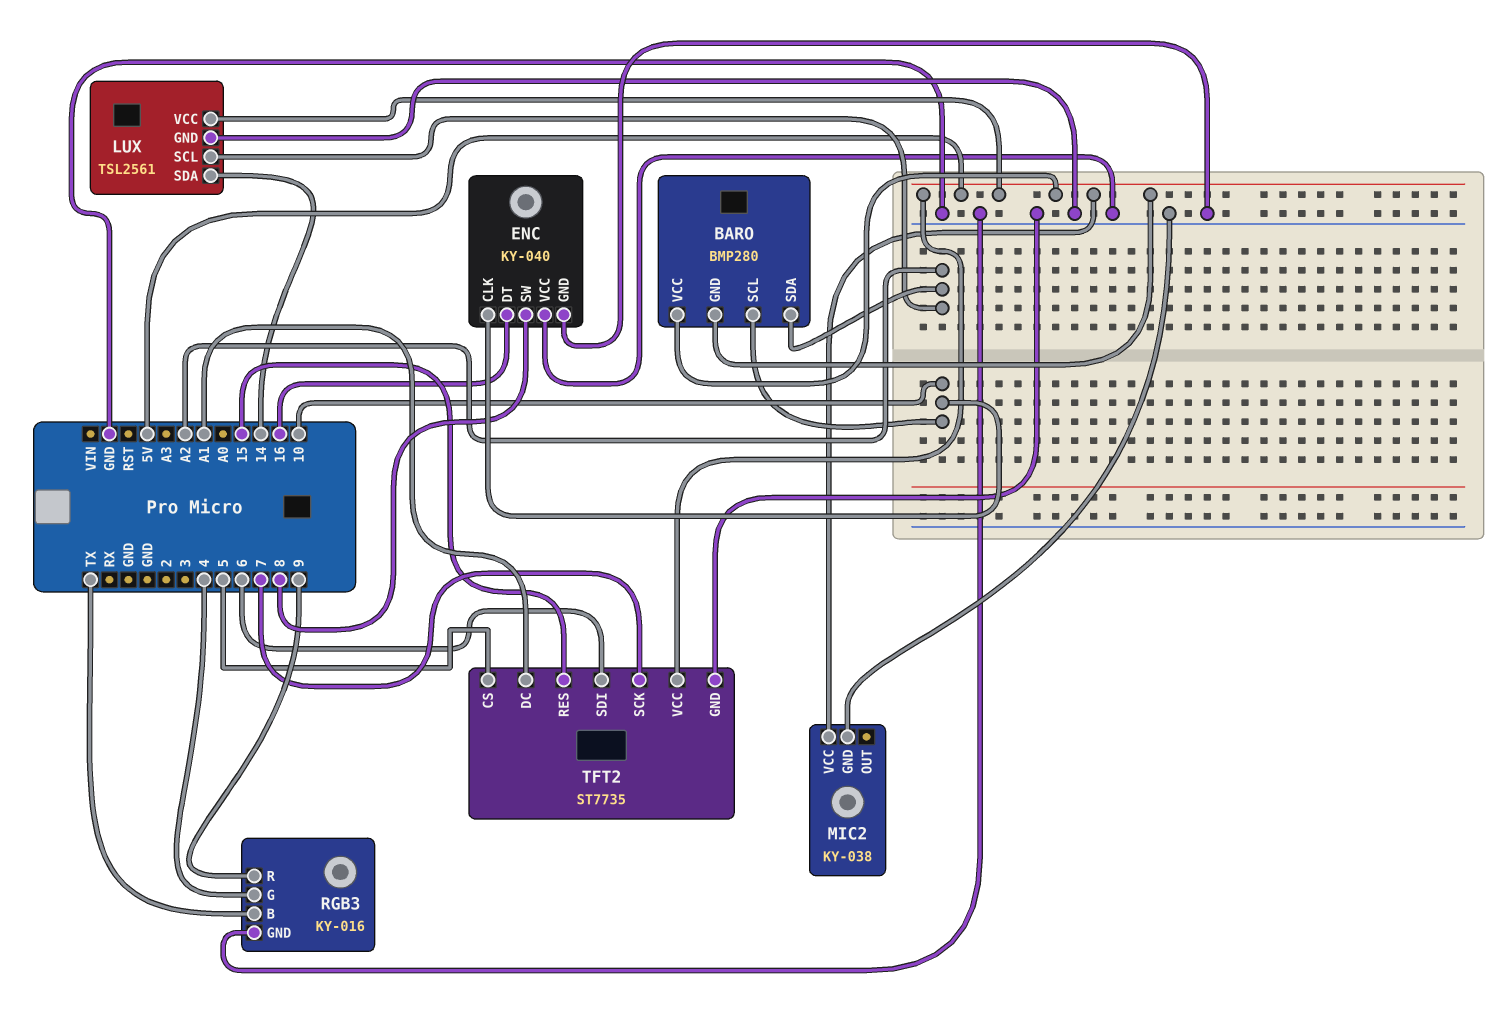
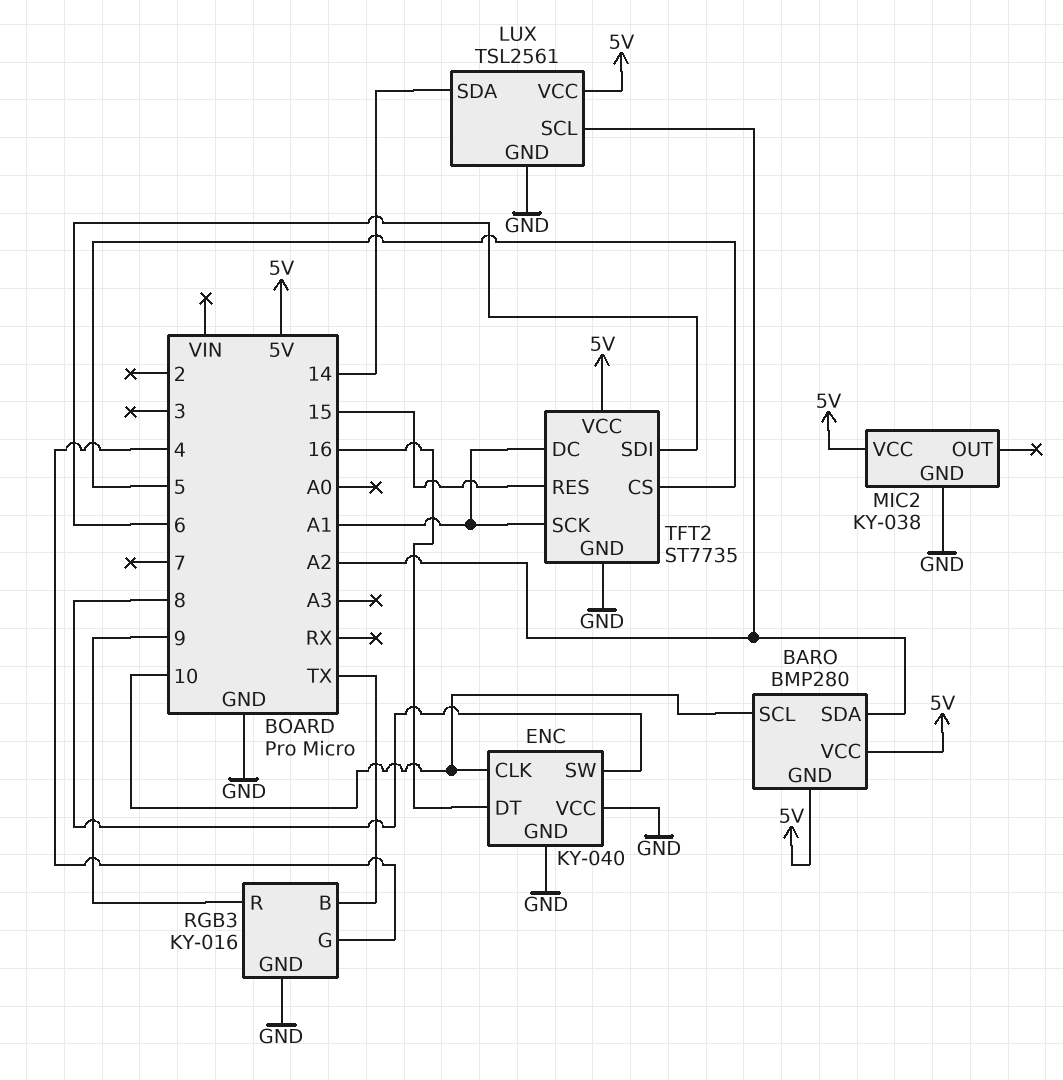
TFT2 pin SCK: 7 -> A1

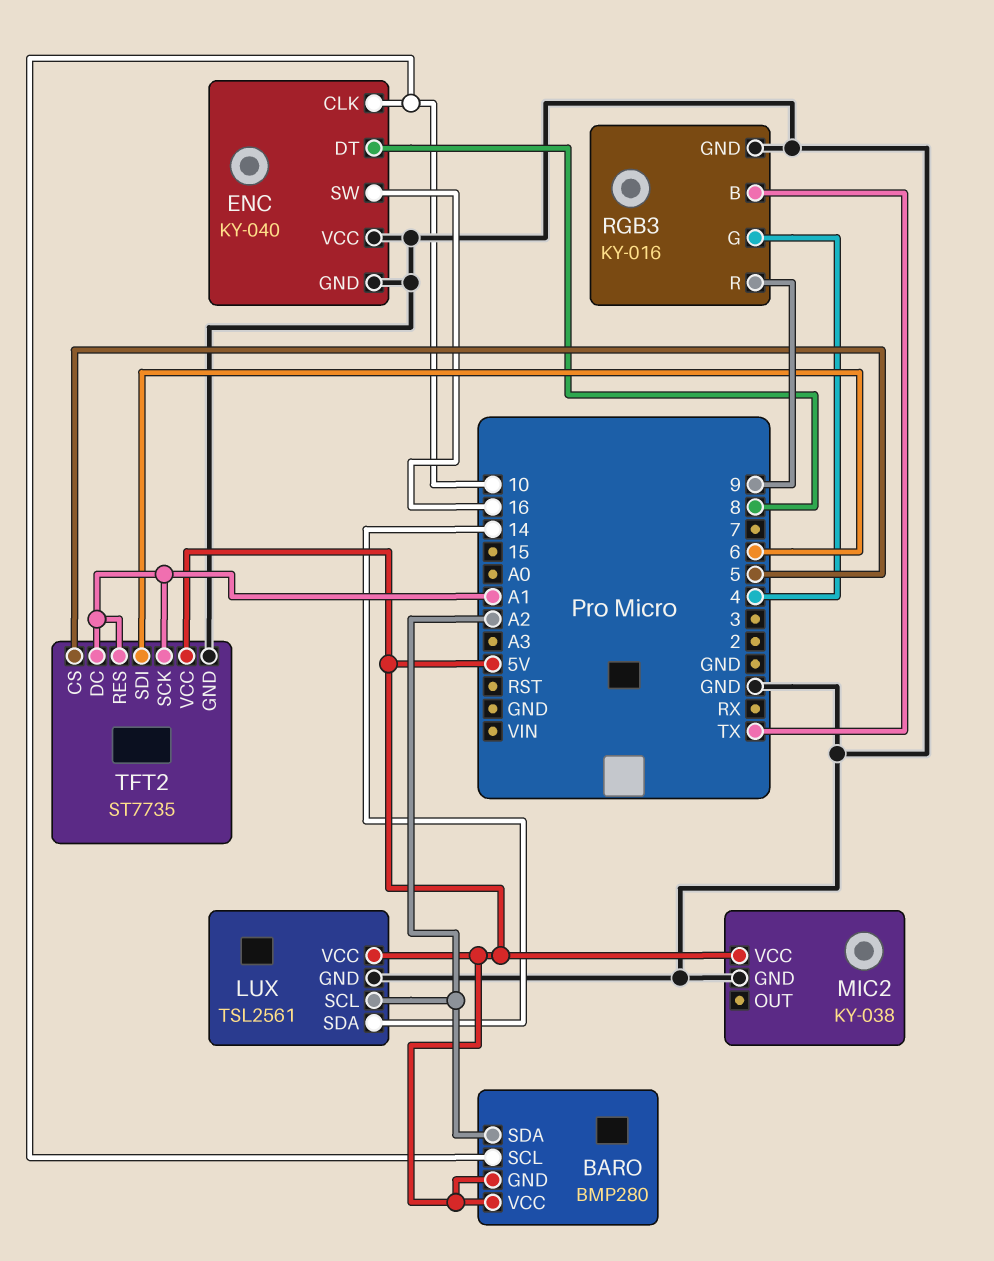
ENC pin DT: 16 -> 8
ENC pin SW: 8 -> 16
TFT2 pin RES: 15 -> A1

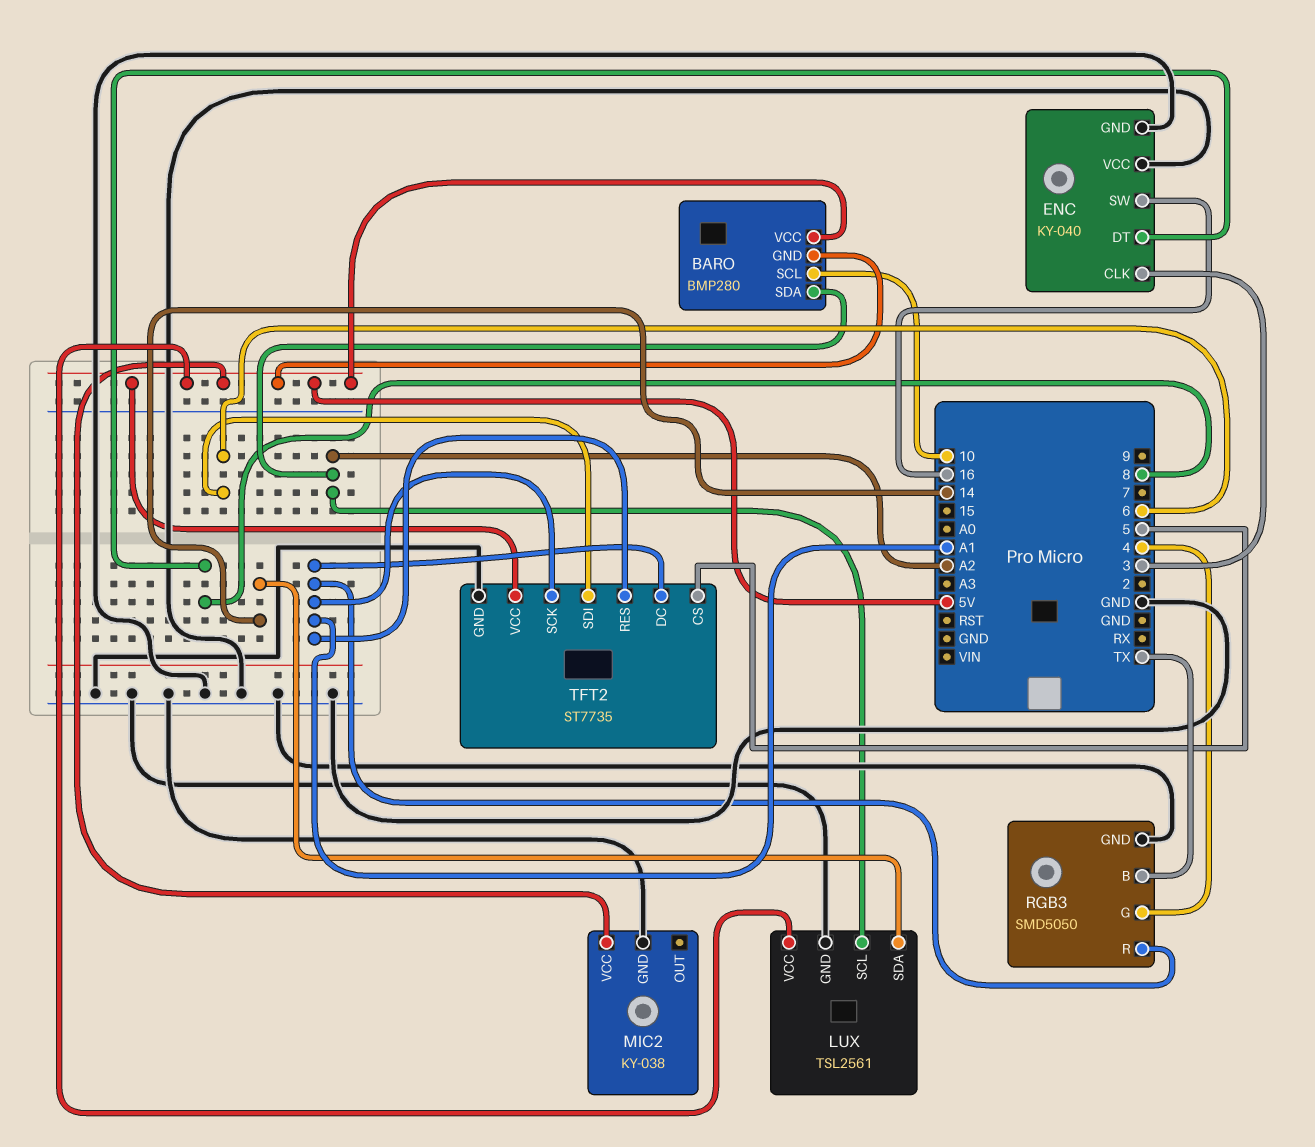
ENC pin CLK: 10 -> 3
RGB3: KY-016 -> SMD5050
RGB3 pin R: 9 -> A1

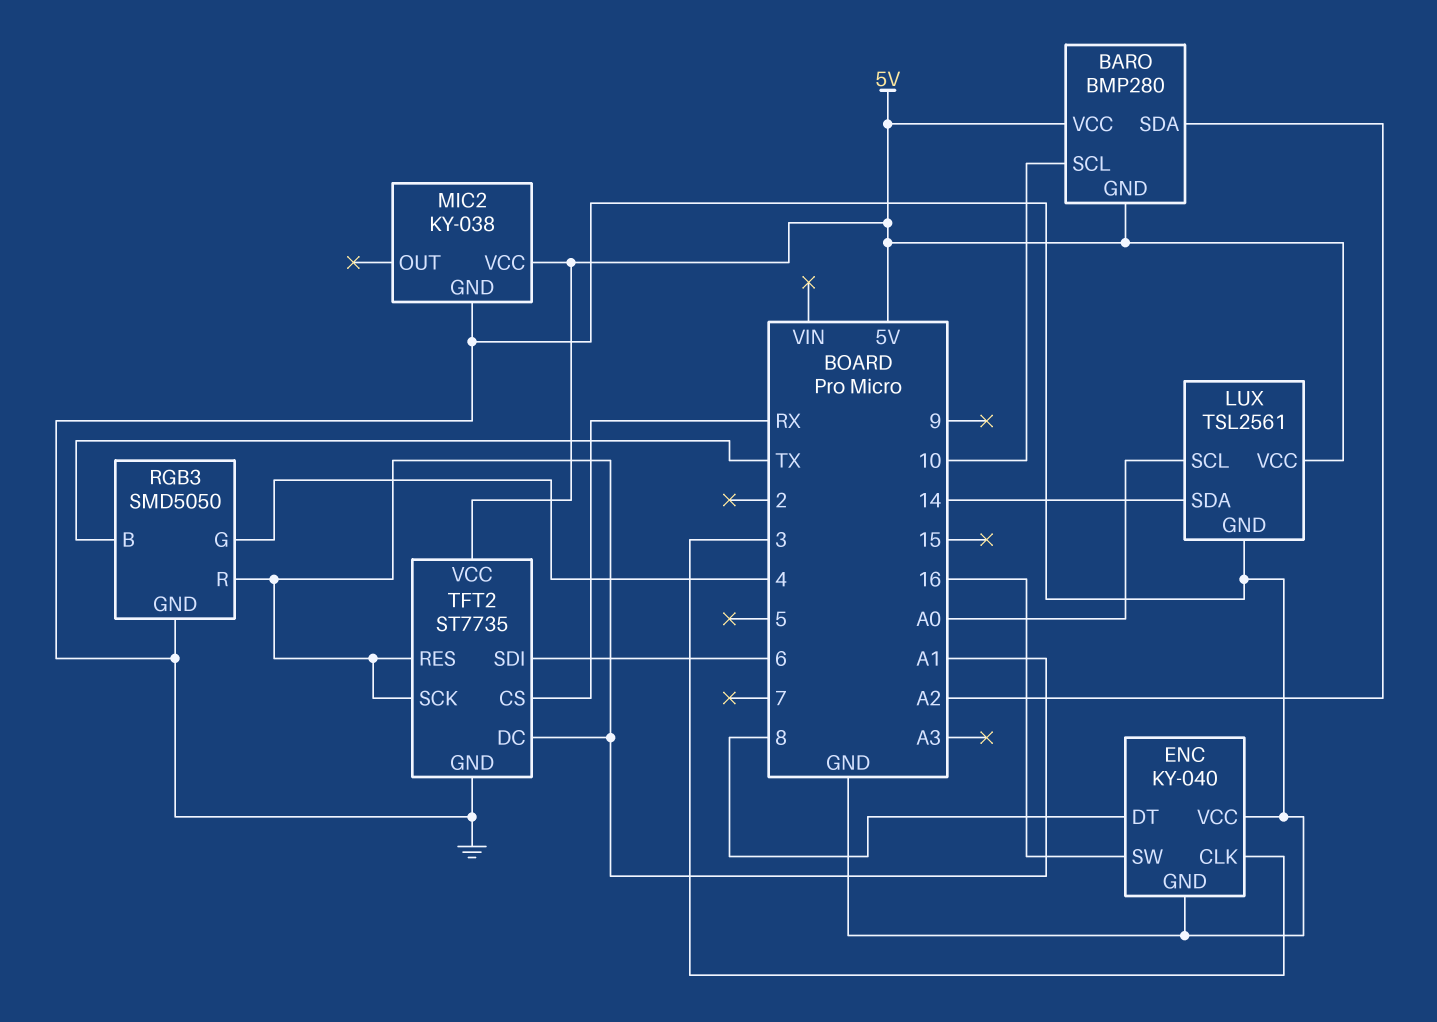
LUX pin SCL: A2 -> A0
TFT2 pin CS: 5 -> RX

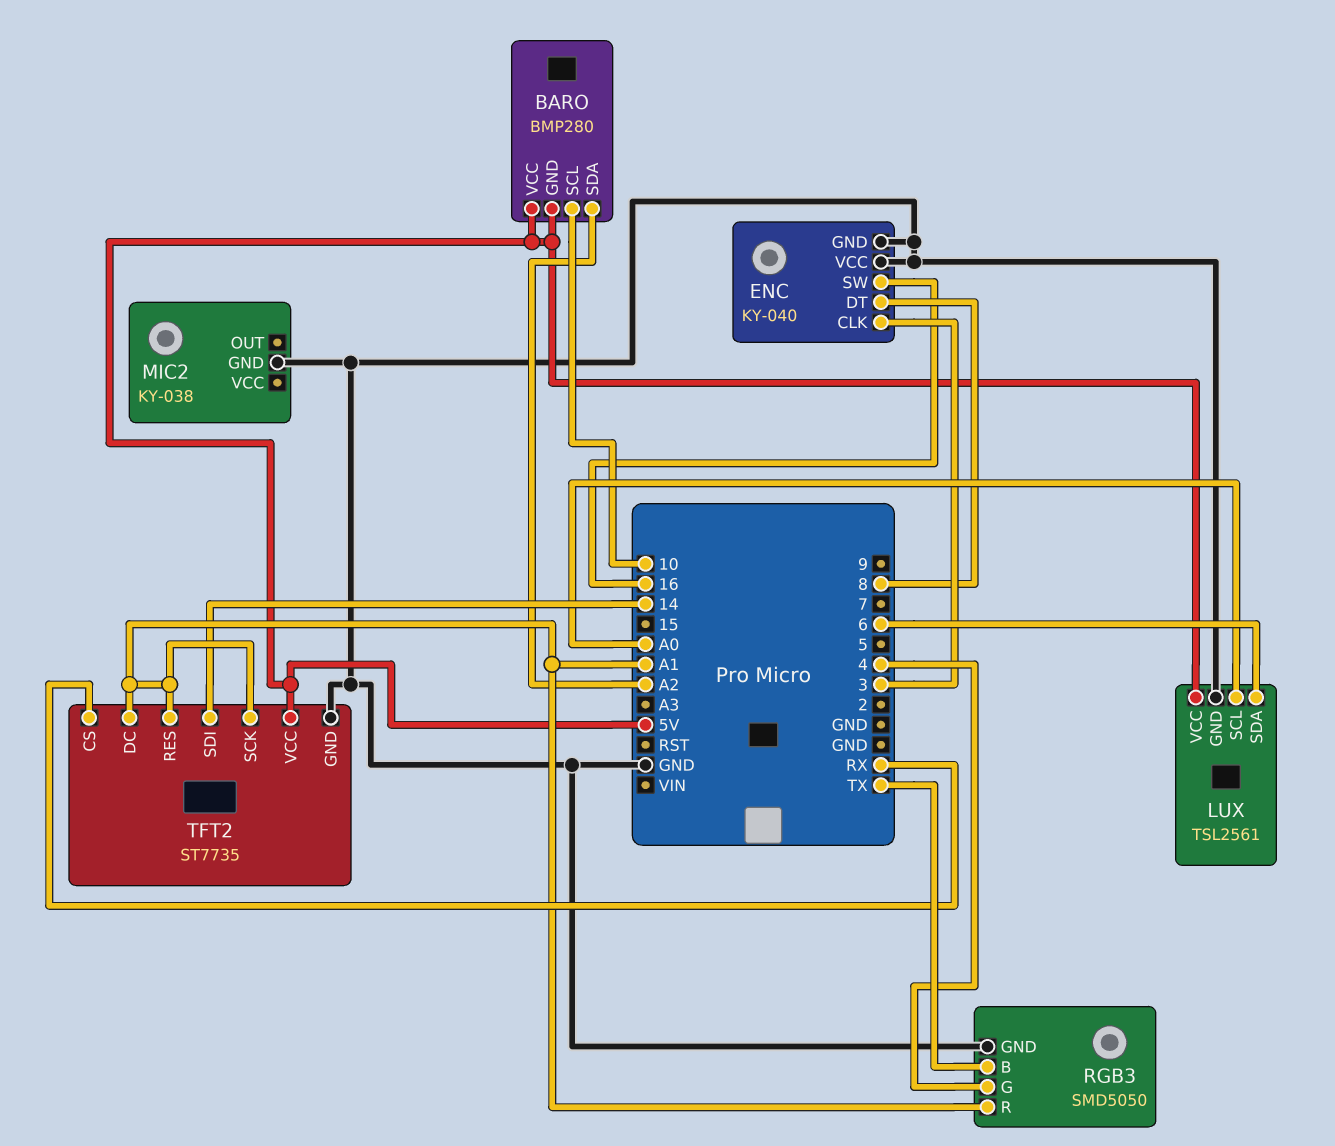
LUX pin SDA: 14 -> 6
MIC2 pin VCC: 5V -> none
TFT2 pin SDI: 6 -> 14

